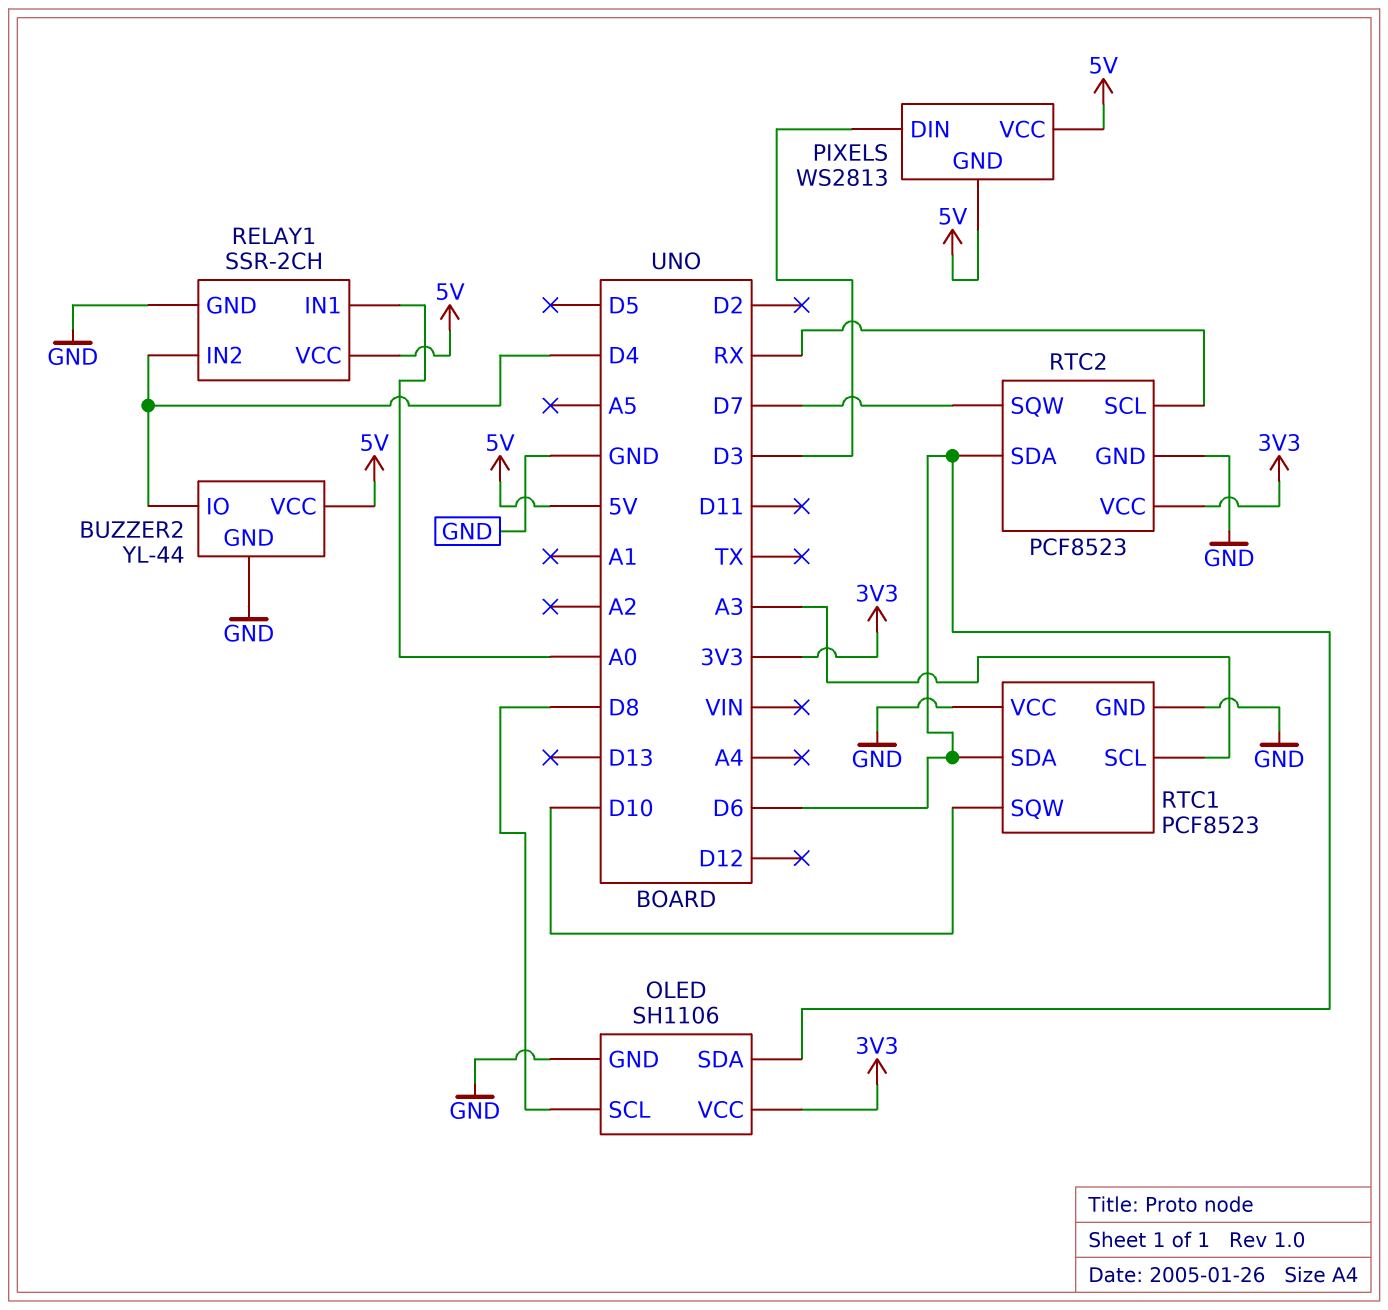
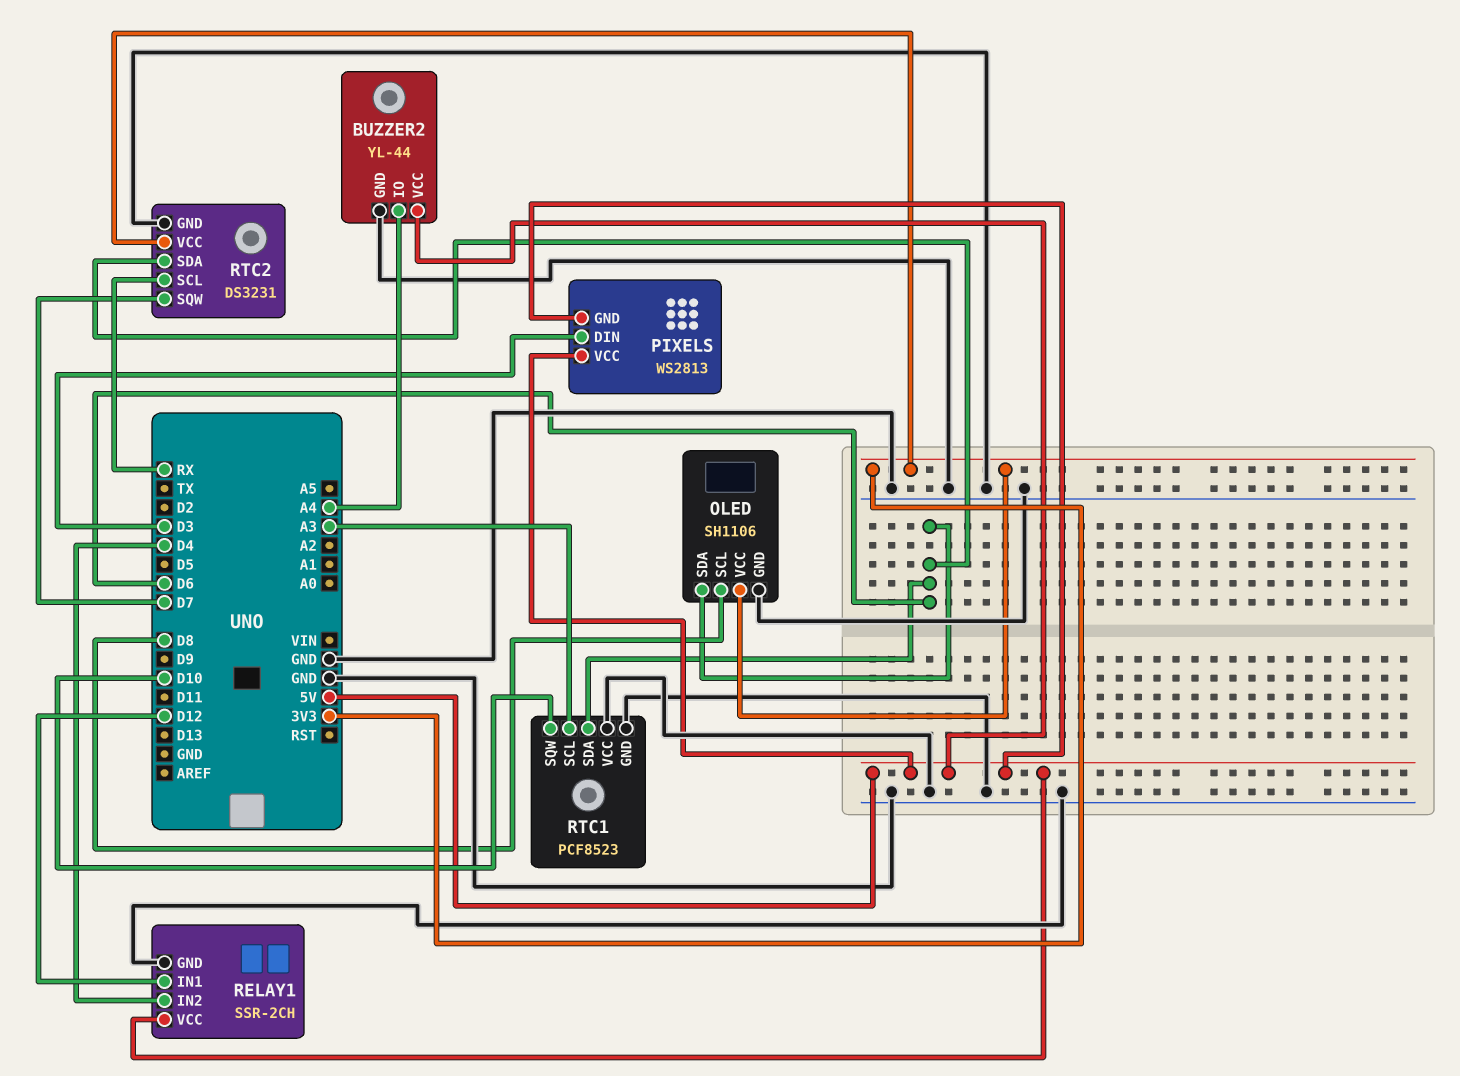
BUZZER2 pin IO: D4 -> A4
RELAY1 pin IN1: A0 -> D12
RTC2: PCF8523 -> DS3231

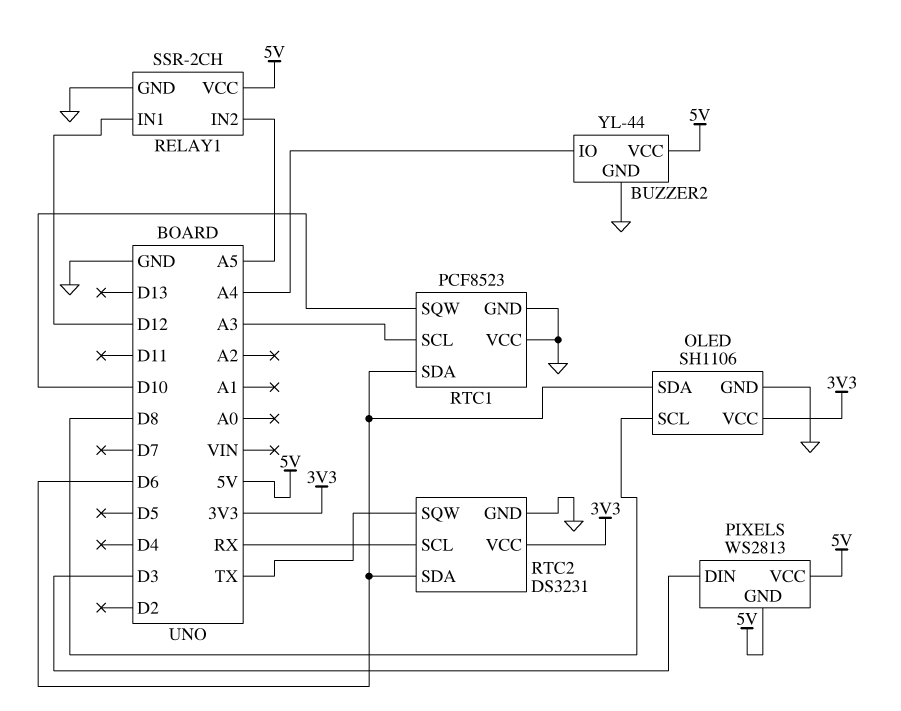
RELAY1 pin IN2: D4 -> A5
RTC2 pin SQW: D7 -> TX

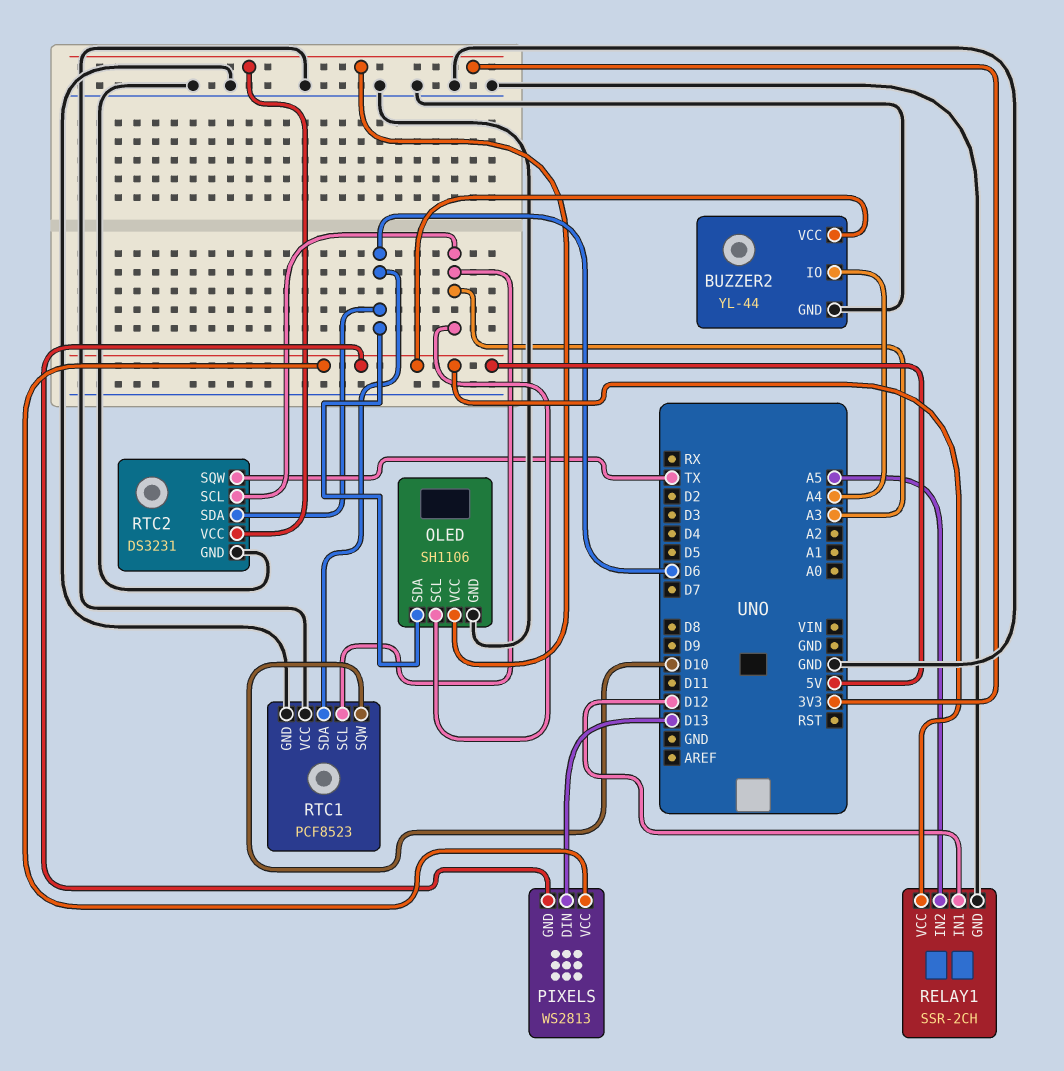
OLED pin SCL: D8 -> A3
PIXELS pin DIN: D3 -> D13
RTC2 pin SCL: RX -> A3

